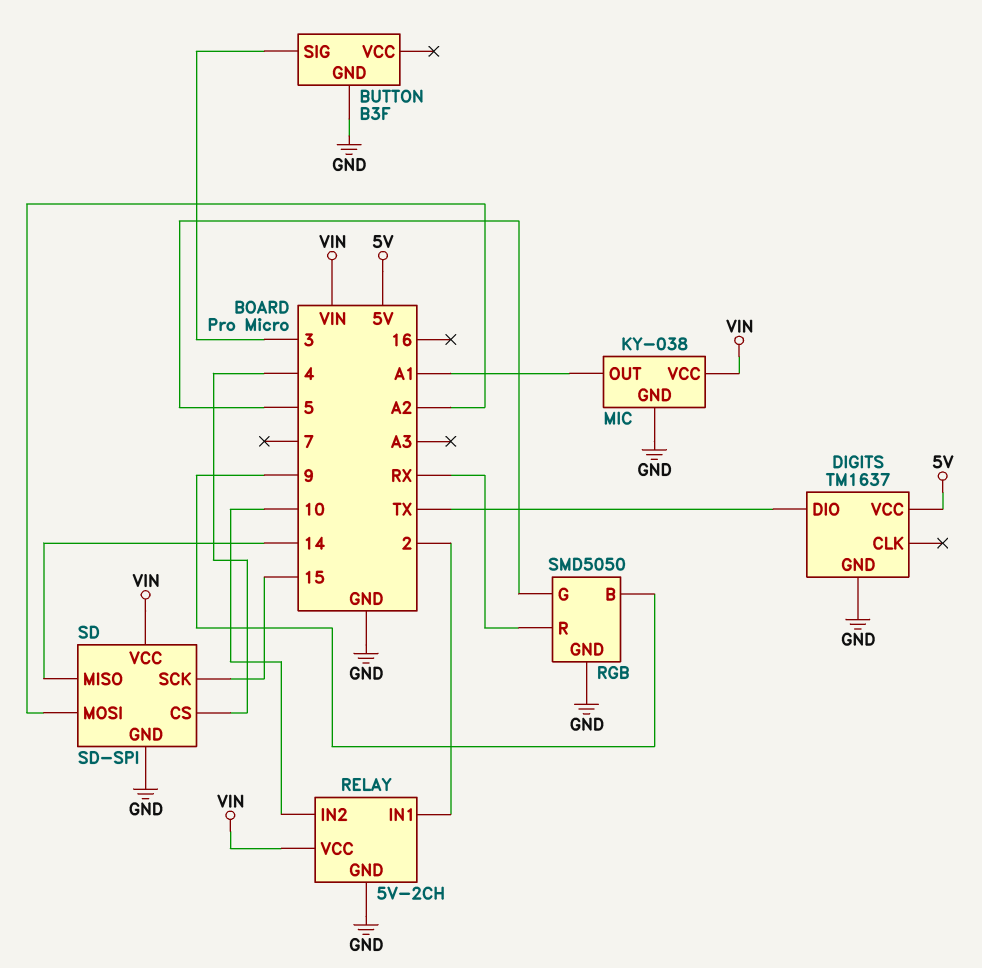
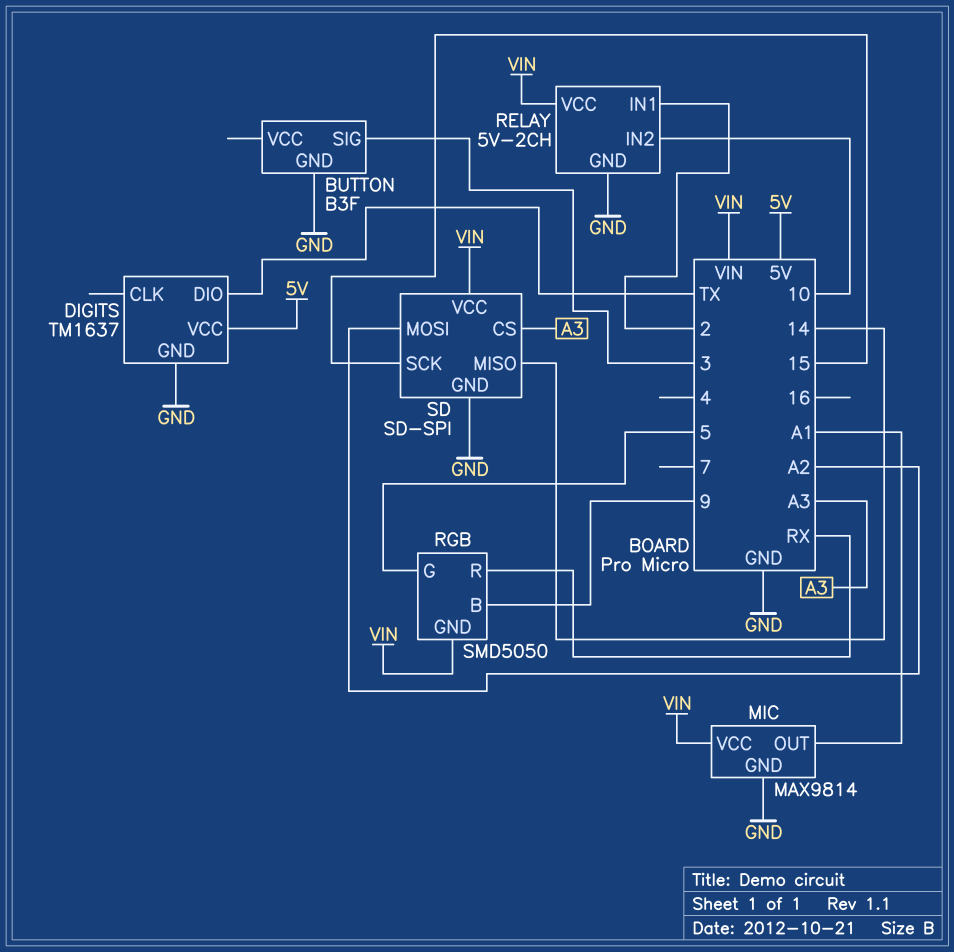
MIC: KY-038 -> MAX9814
RGB pin GND: GND -> VIN
SD pin CS: 4 -> A3

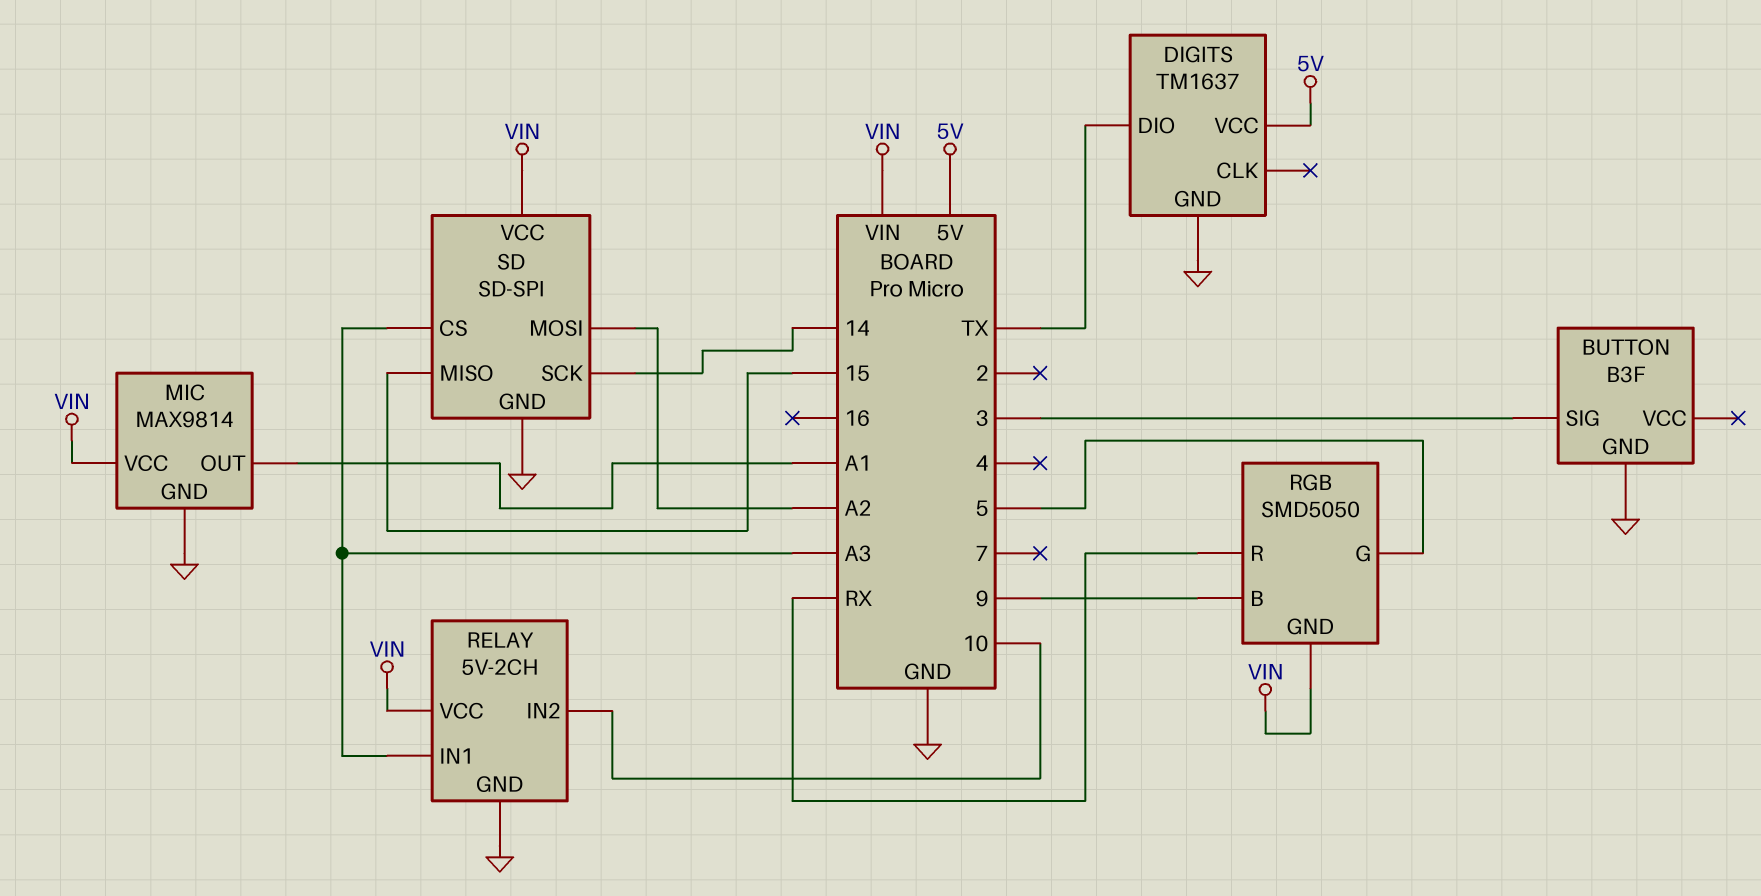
RELAY pin IN1: 2 -> A3
SD pin MISO: 14 -> 15
SD pin SCK: 15 -> 14

